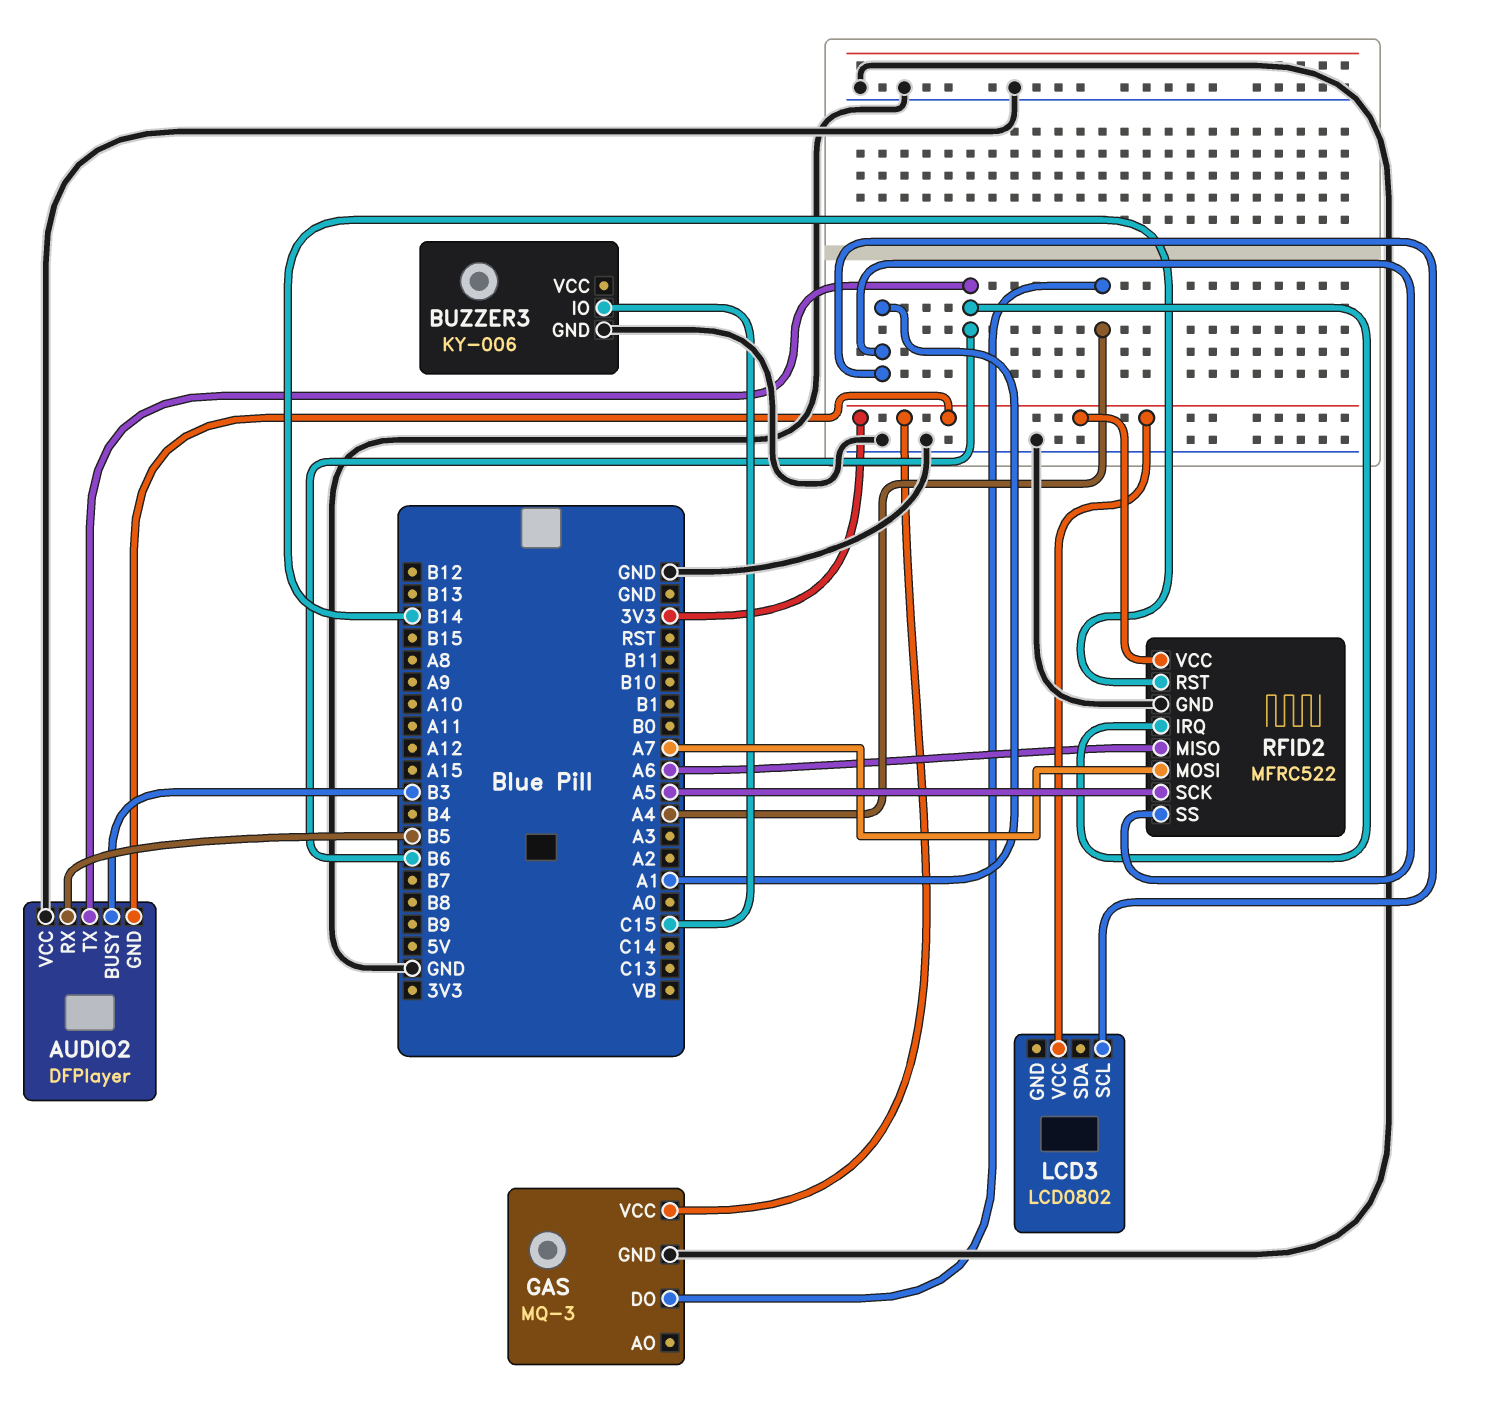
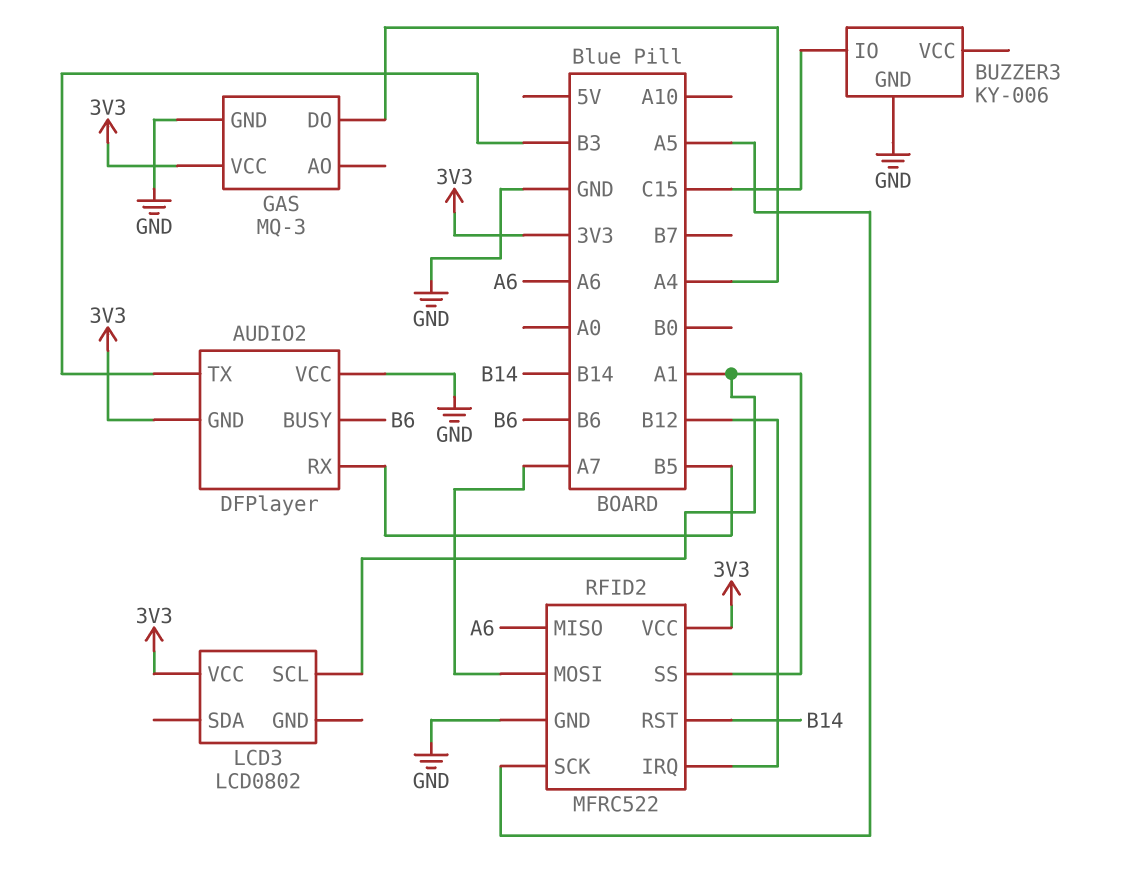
AUDIO2 pin BUSY: B3 -> B6
AUDIO2 pin TX: B6 -> B3
RFID2 pin IRQ: B6 -> B12

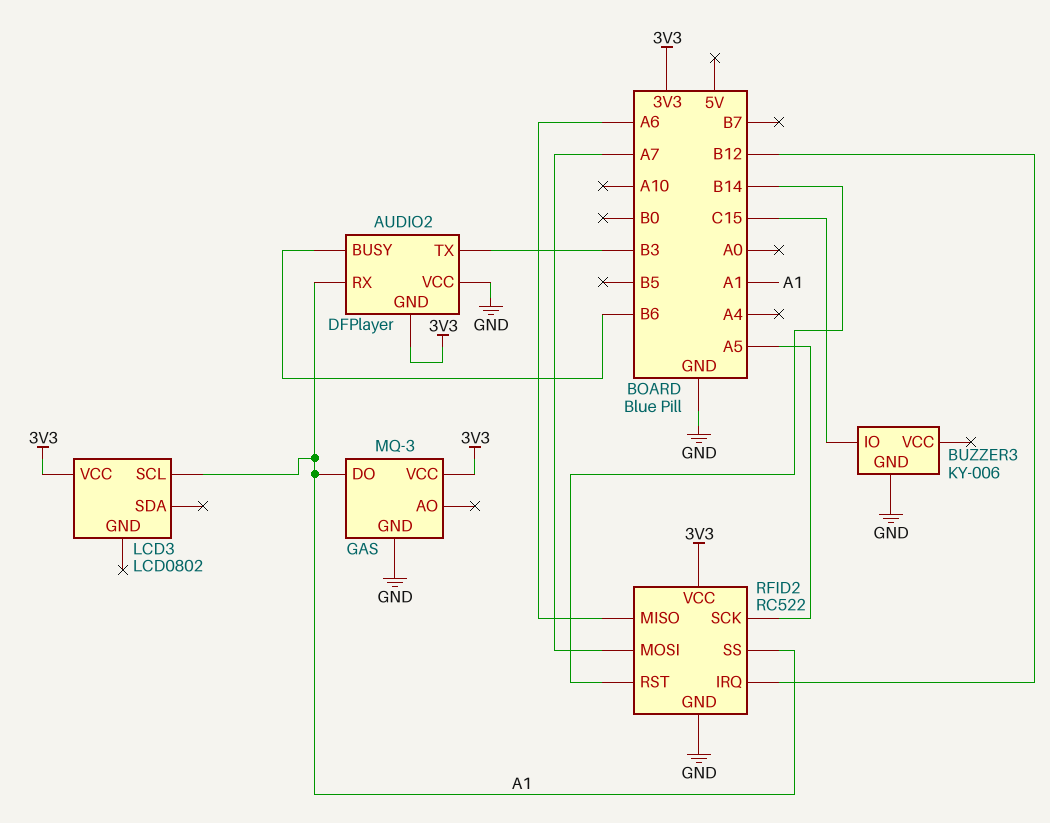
AUDIO2 pin RX: B5 -> A1
GAS pin DO: A4 -> A1
RFID2: MFRC522 -> RC522

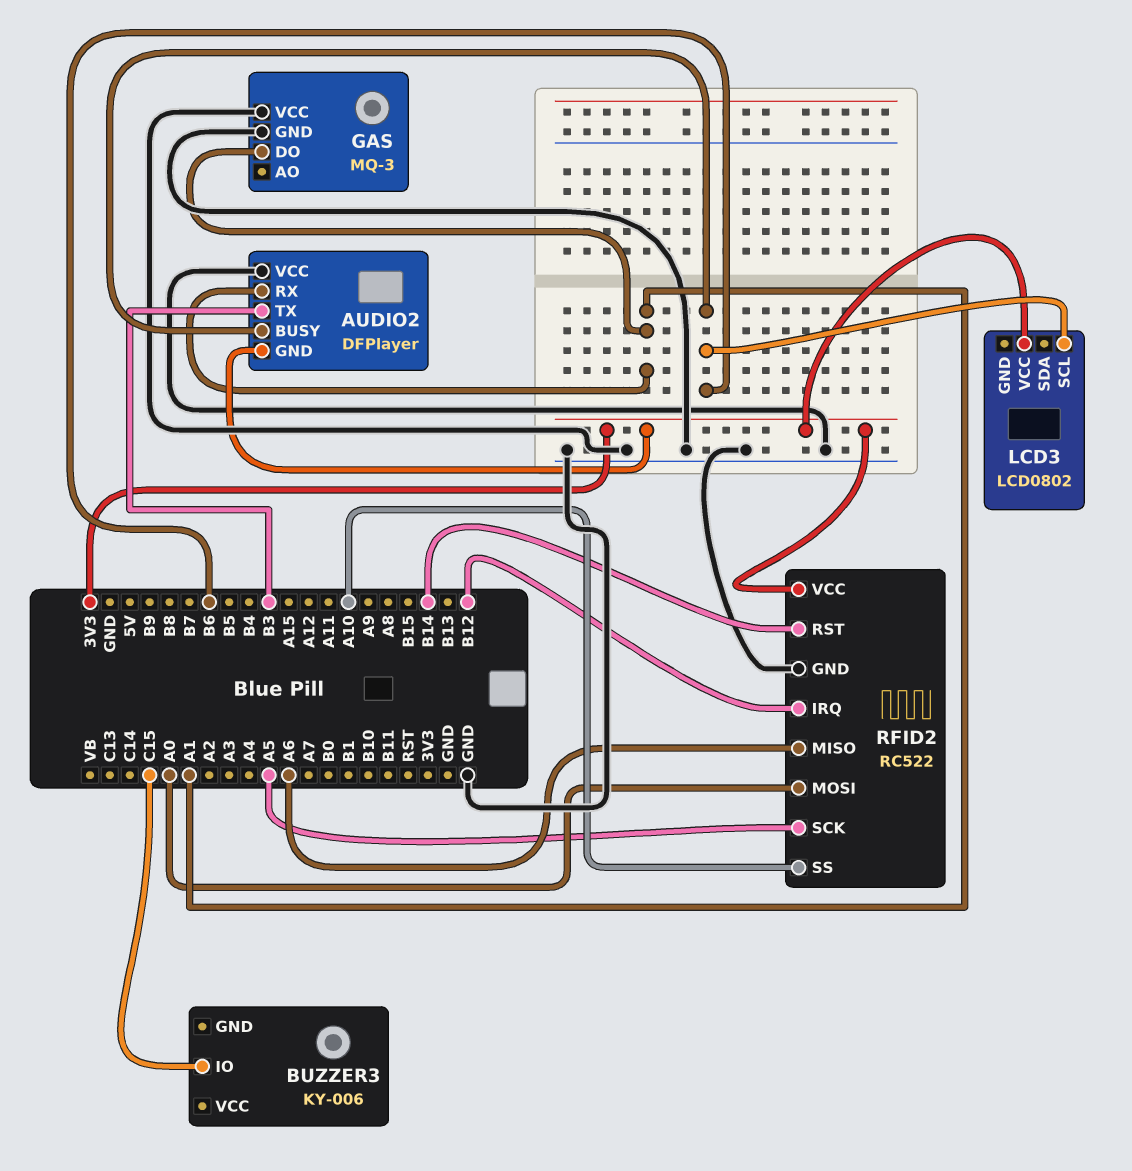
BUZZER3 pin GND: GND -> none
GAS pin VCC: 3V3 -> GND
LCD3 pin SCL: A1 -> B6
RFID2 pin MOSI: A7 -> A0
RFID2 pin SS: A1 -> A10

